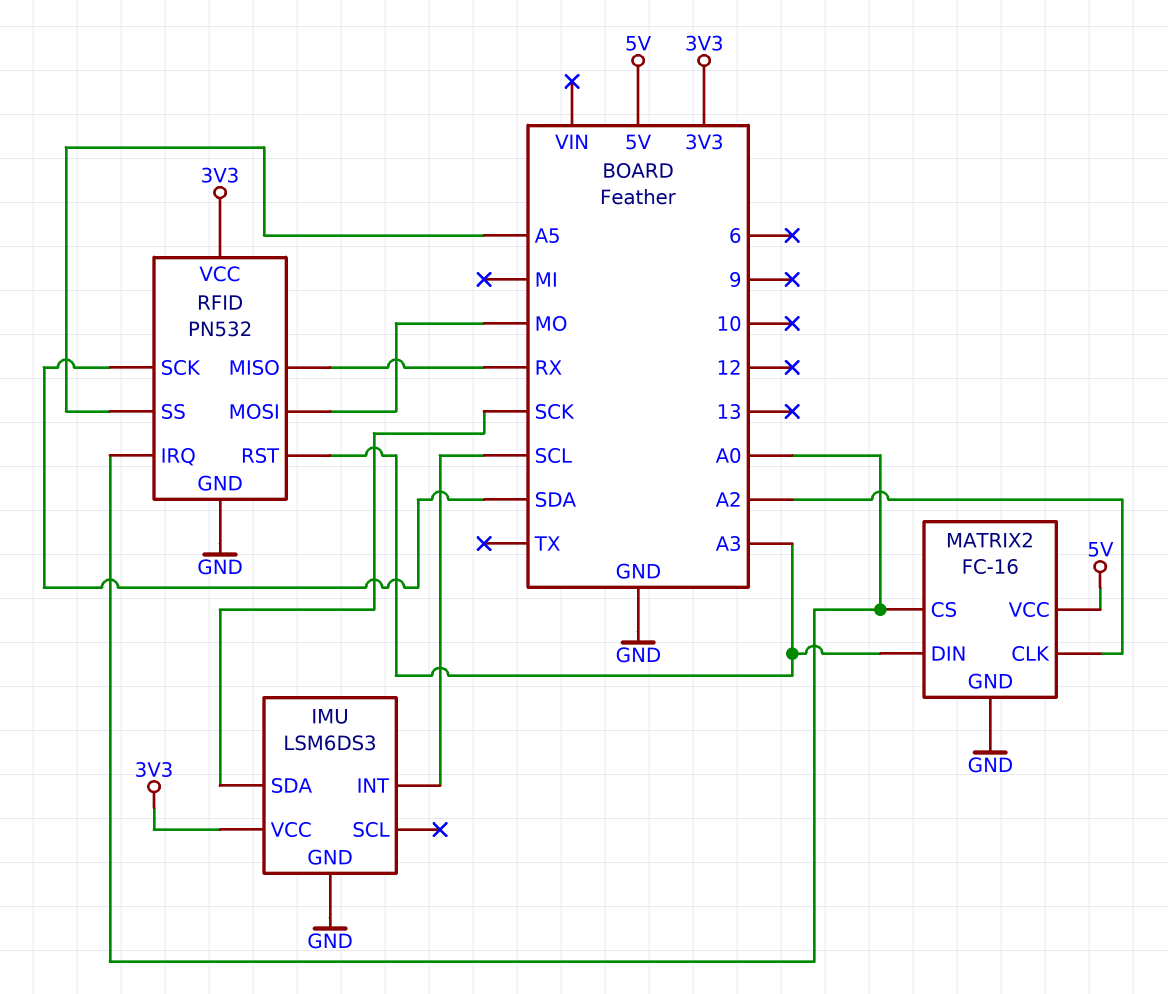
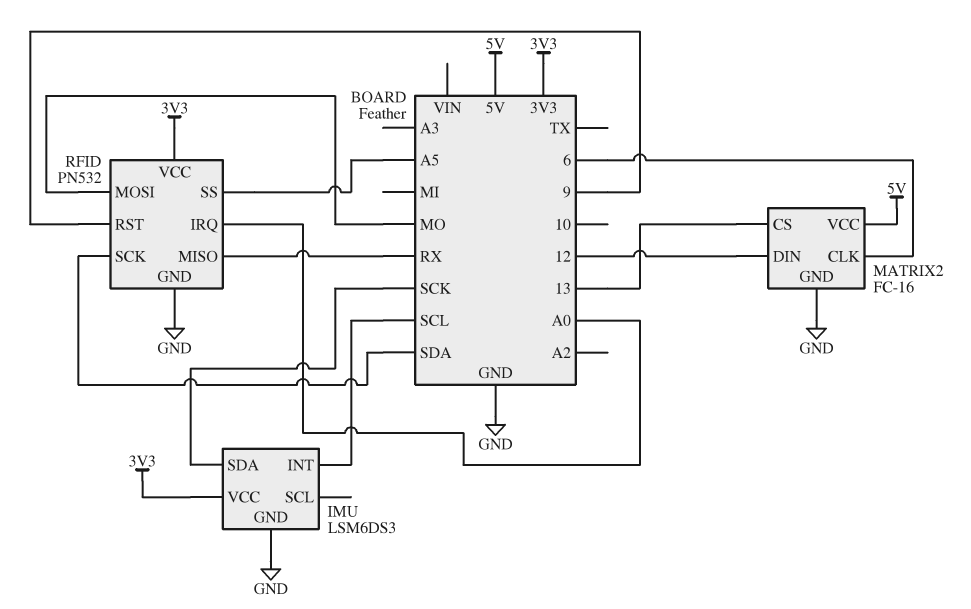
MATRIX2 pin CLK: A2 -> 6
MATRIX2 pin CS: A0 -> 13
MATRIX2 pin DIN: A3 -> 12
RFID pin RST: A3 -> 9

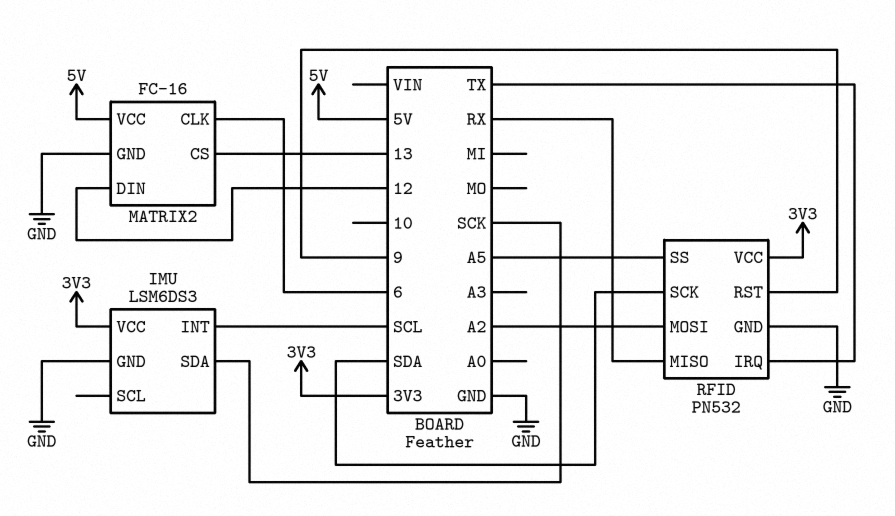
RFID pin IRQ: A0 -> TX
RFID pin MOSI: MO -> A2

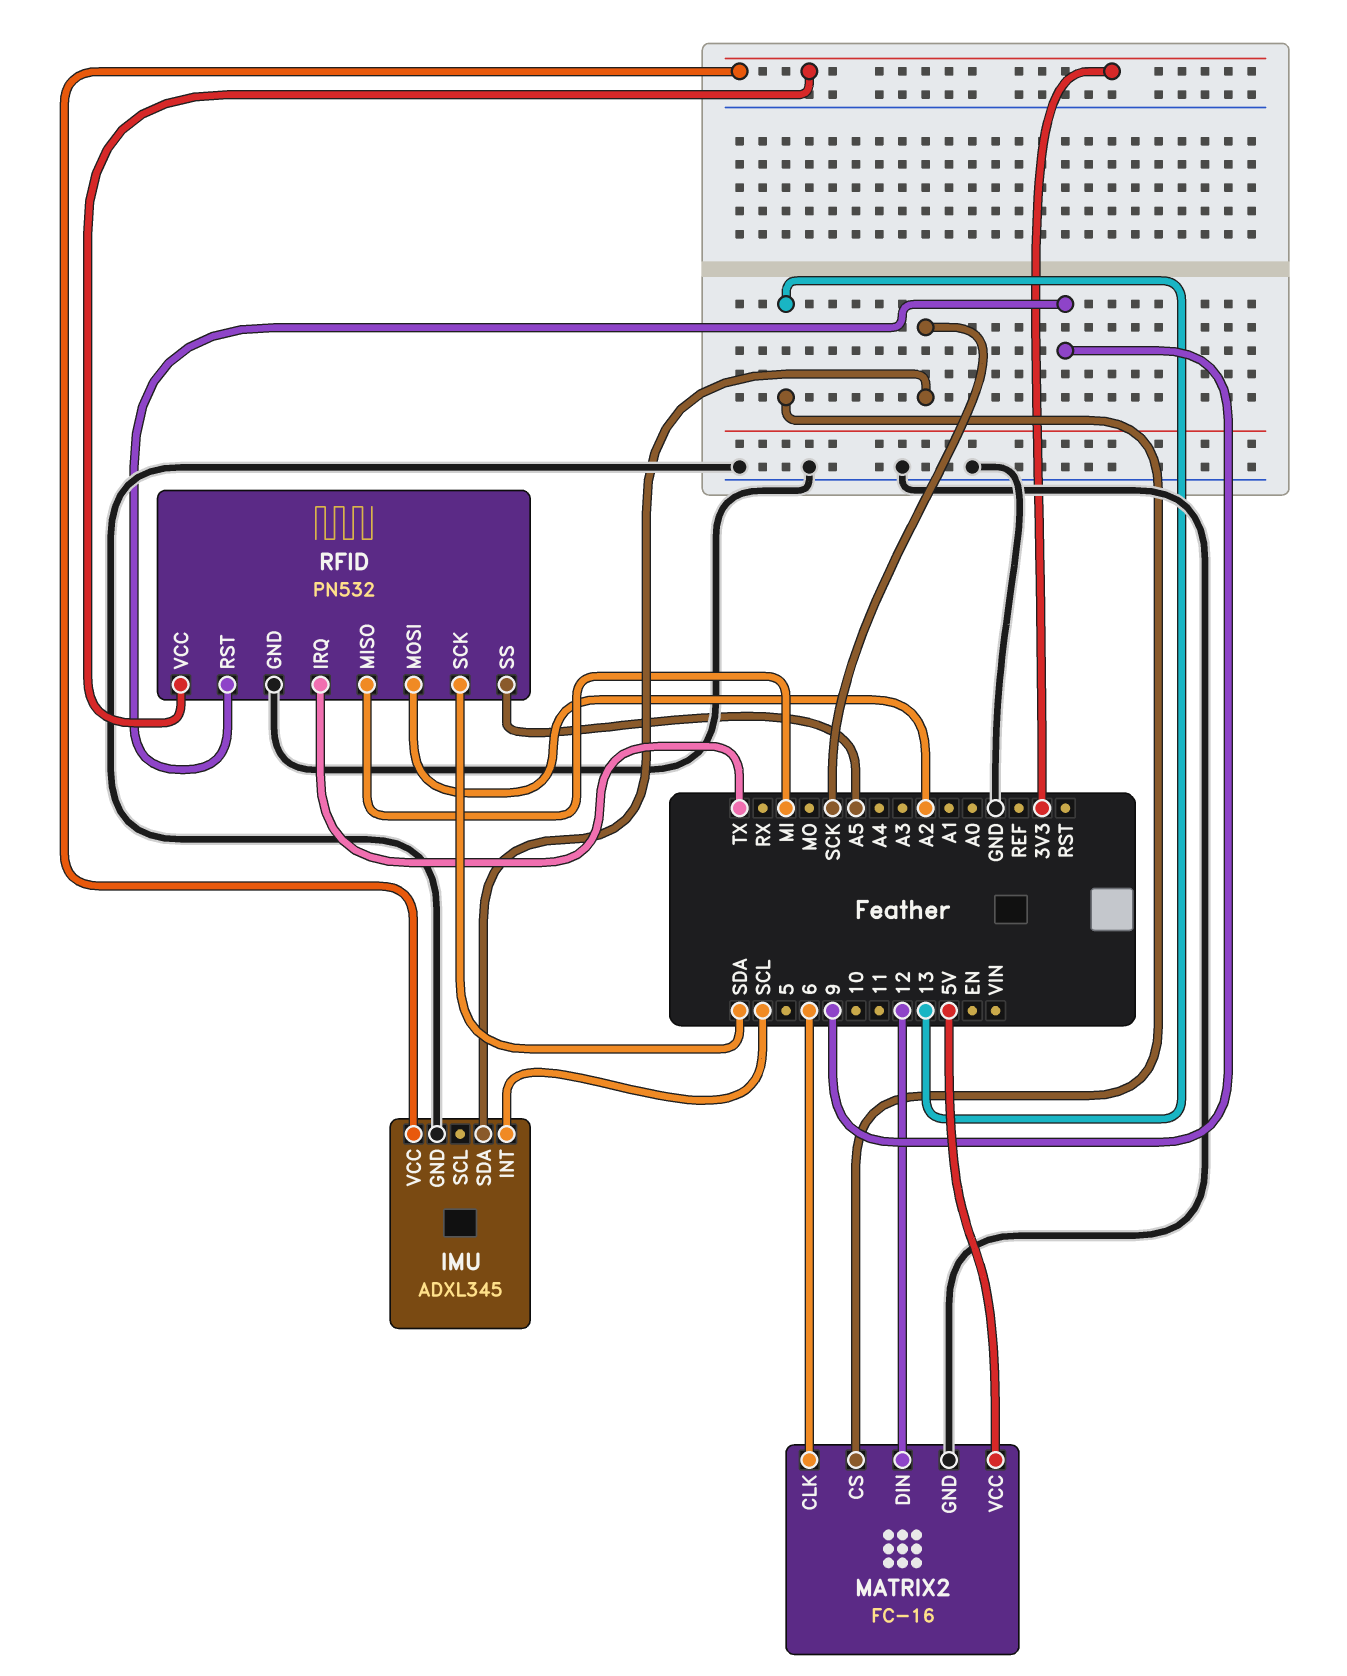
IMU: LSM6DS3 -> ADXL345
RFID pin MISO: RX -> MI

